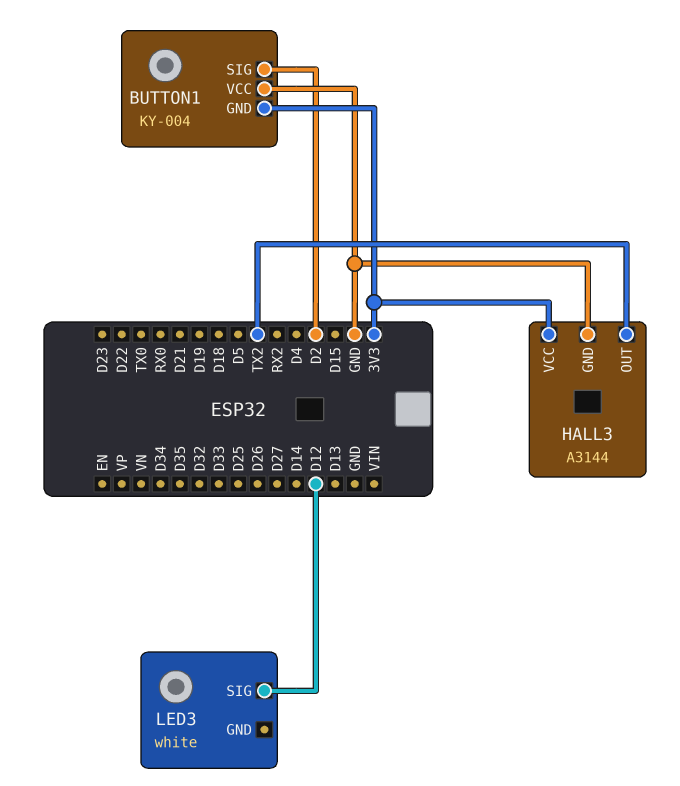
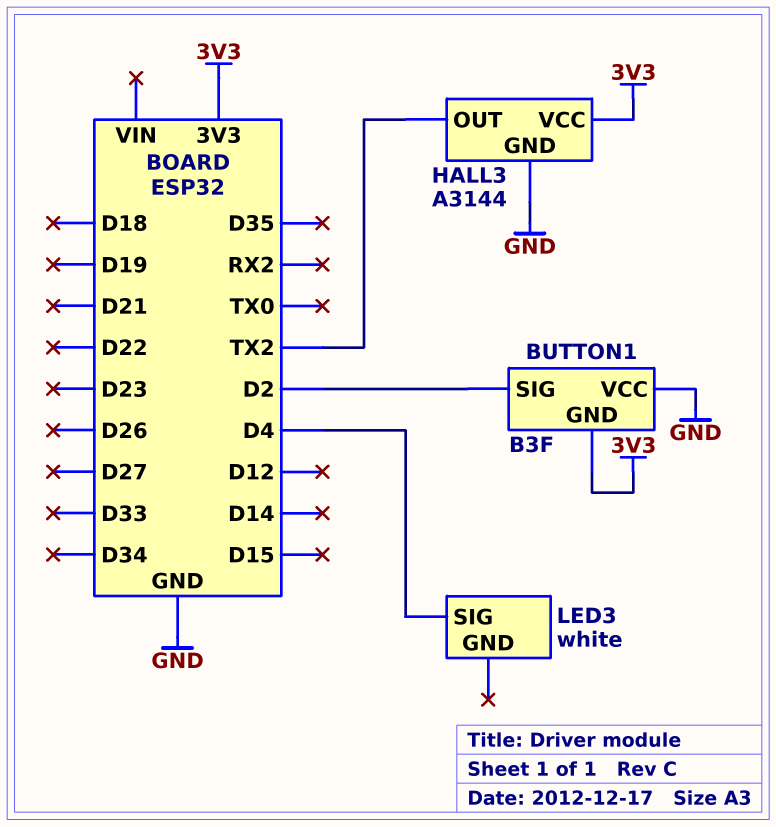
BUTTON1: KY-004 -> B3F
LED3 pin SIG: D12 -> D4

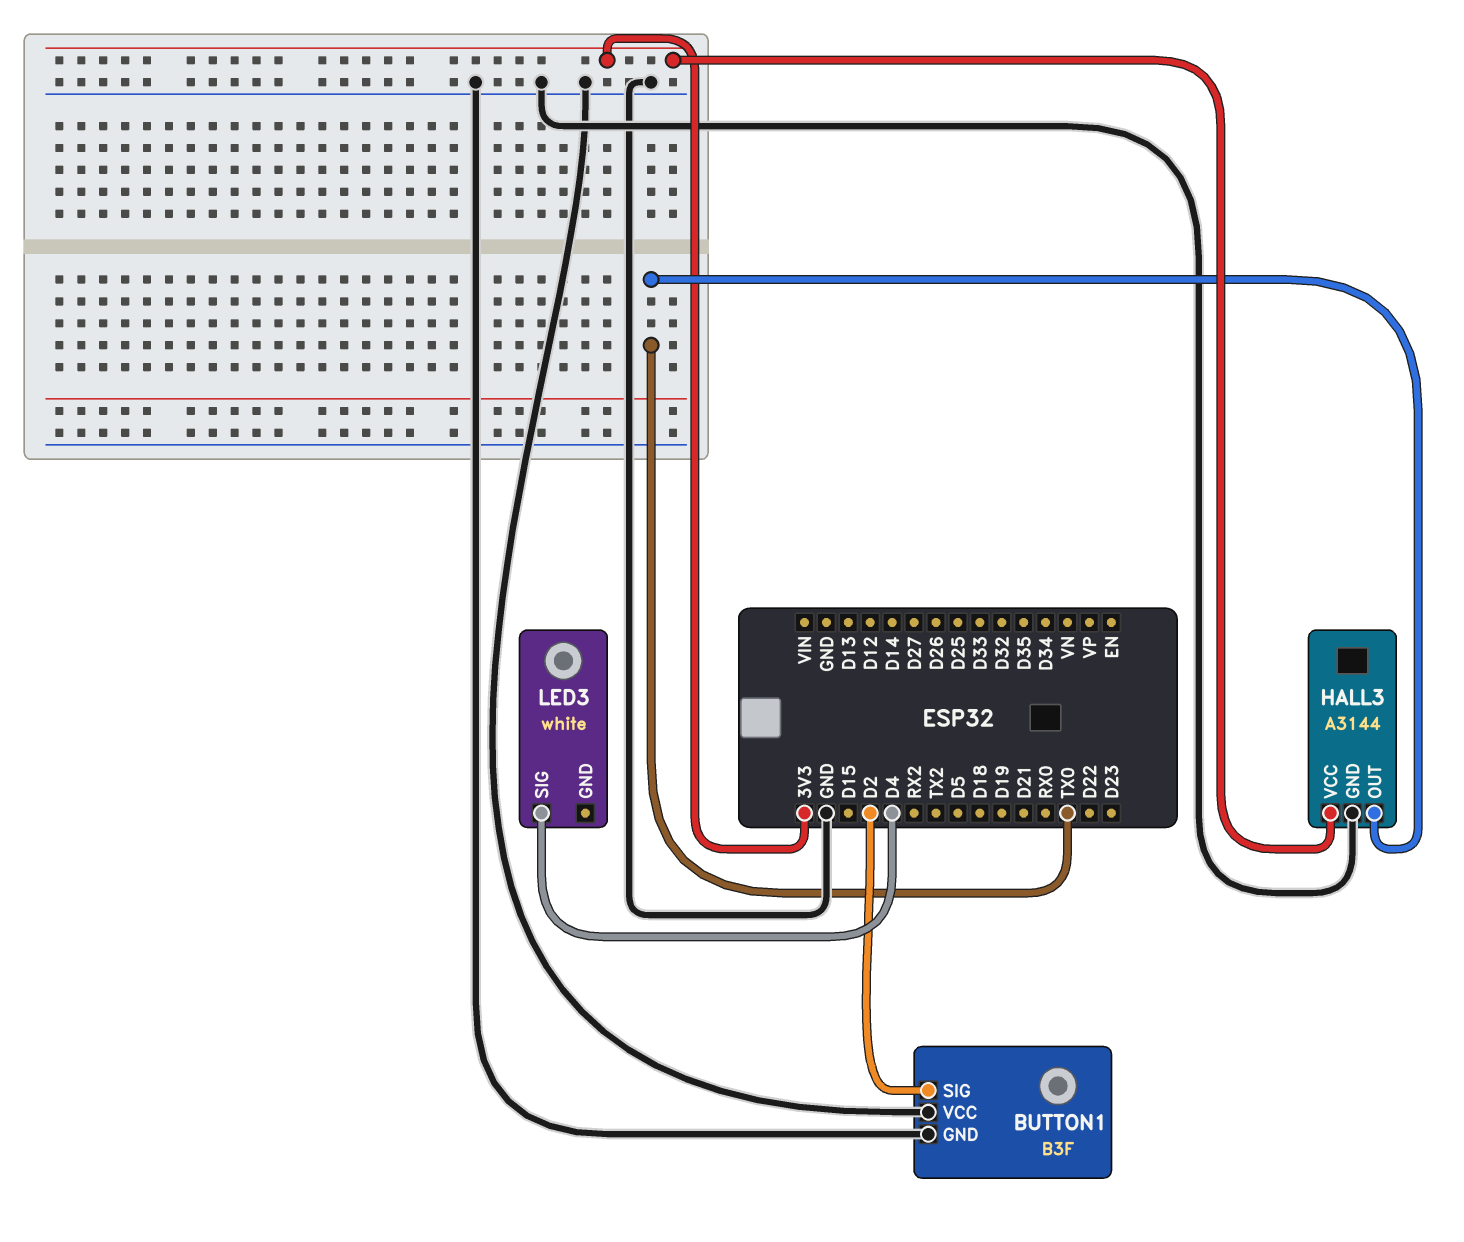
BUTTON1 pin GND: 3V3 -> GND
HALL3 pin OUT: TX2 -> TX0

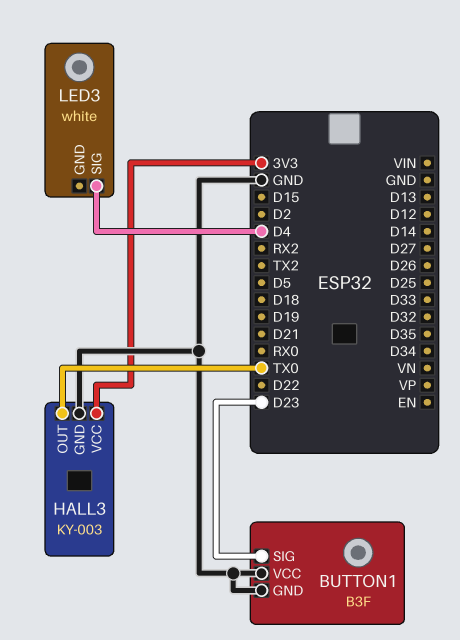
BUTTON1 pin SIG: D2 -> D23
HALL3: A3144 -> KY-003

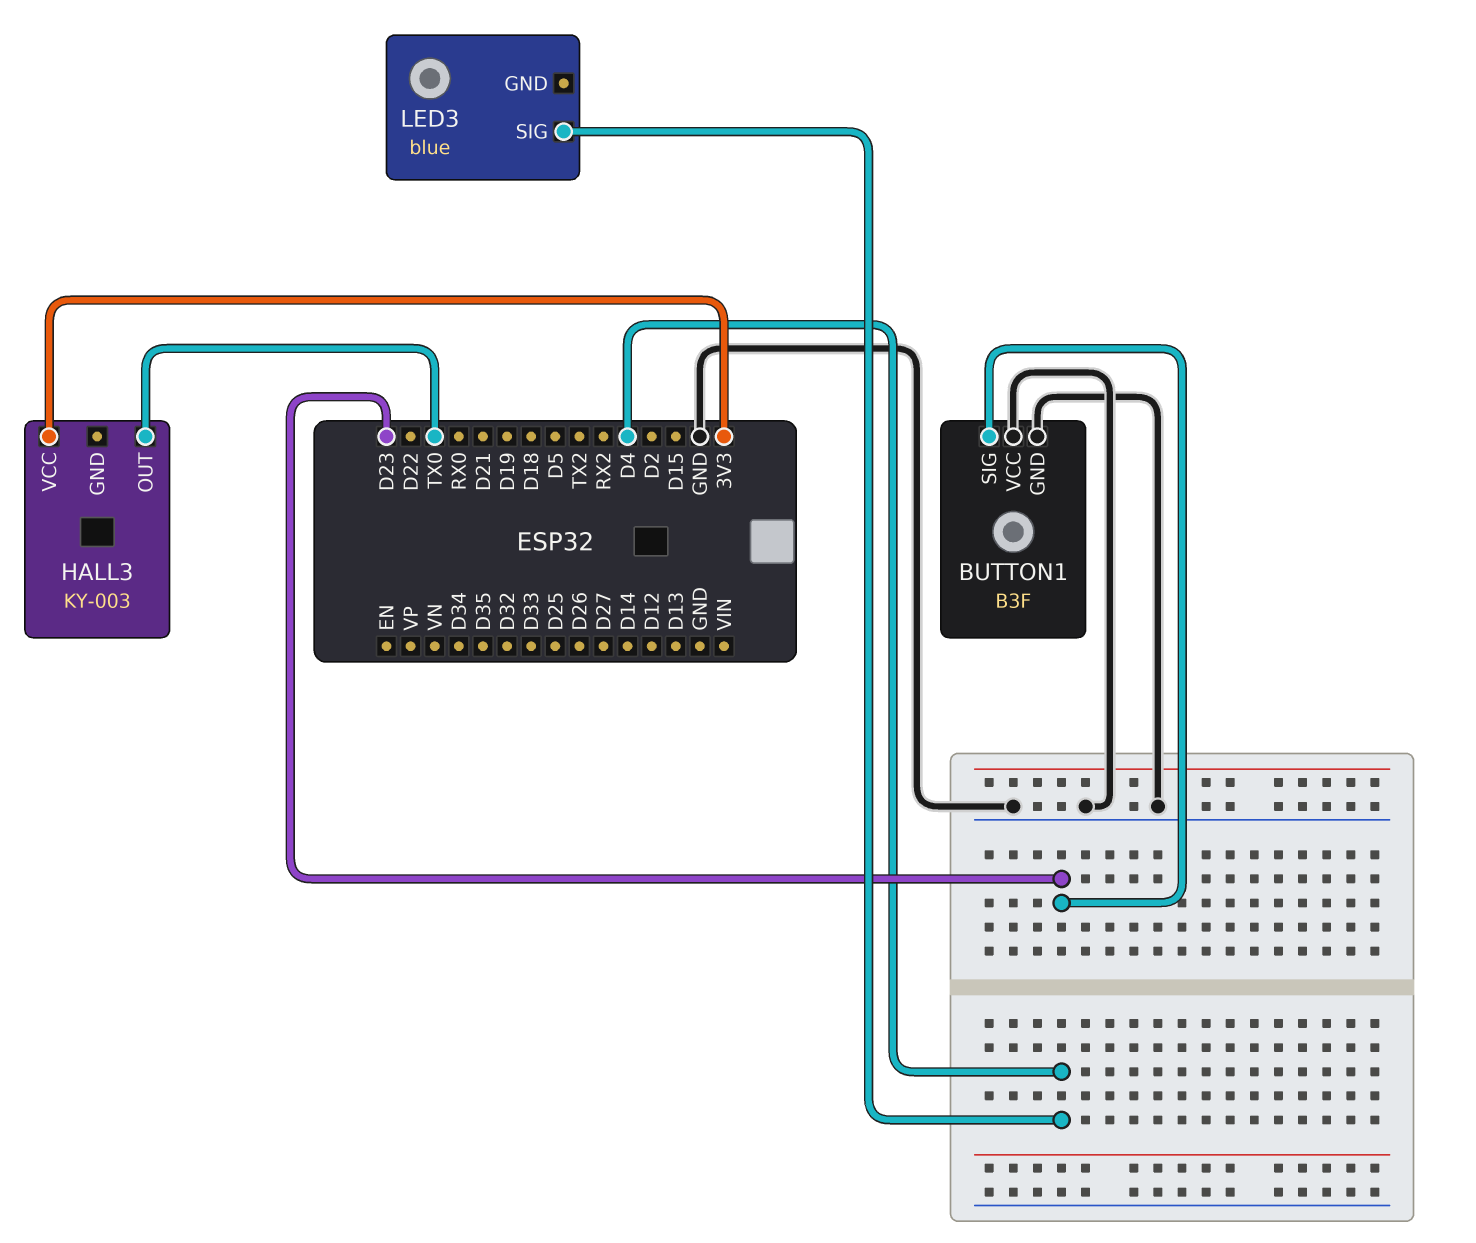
HALL3 pin GND: GND -> none
LED3: white -> blue

